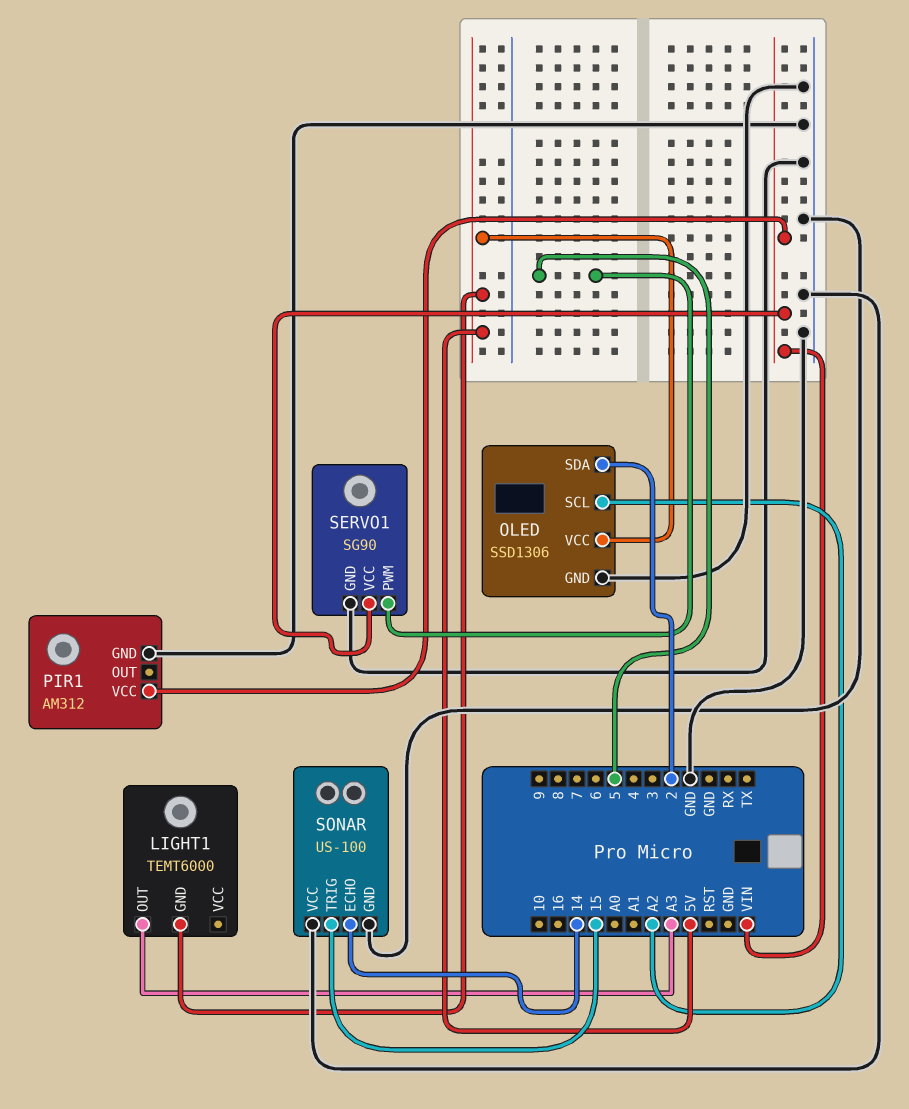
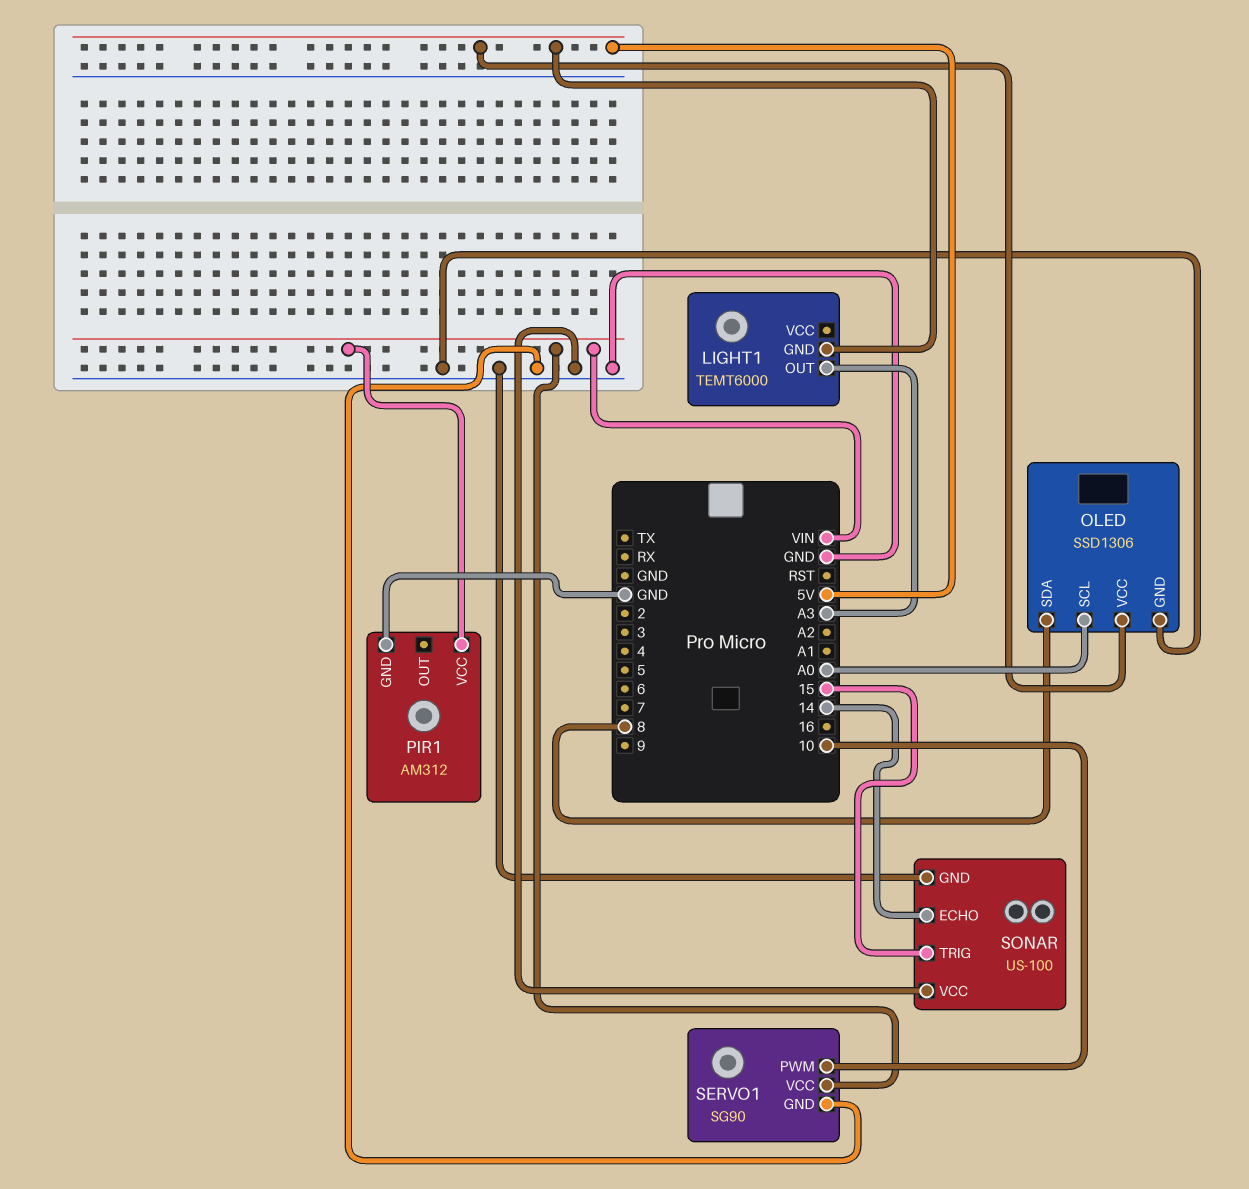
OLED pin SCL: A2 -> A0
OLED pin SDA: 2 -> 8
SERVO1 pin PWM: 5 -> 10

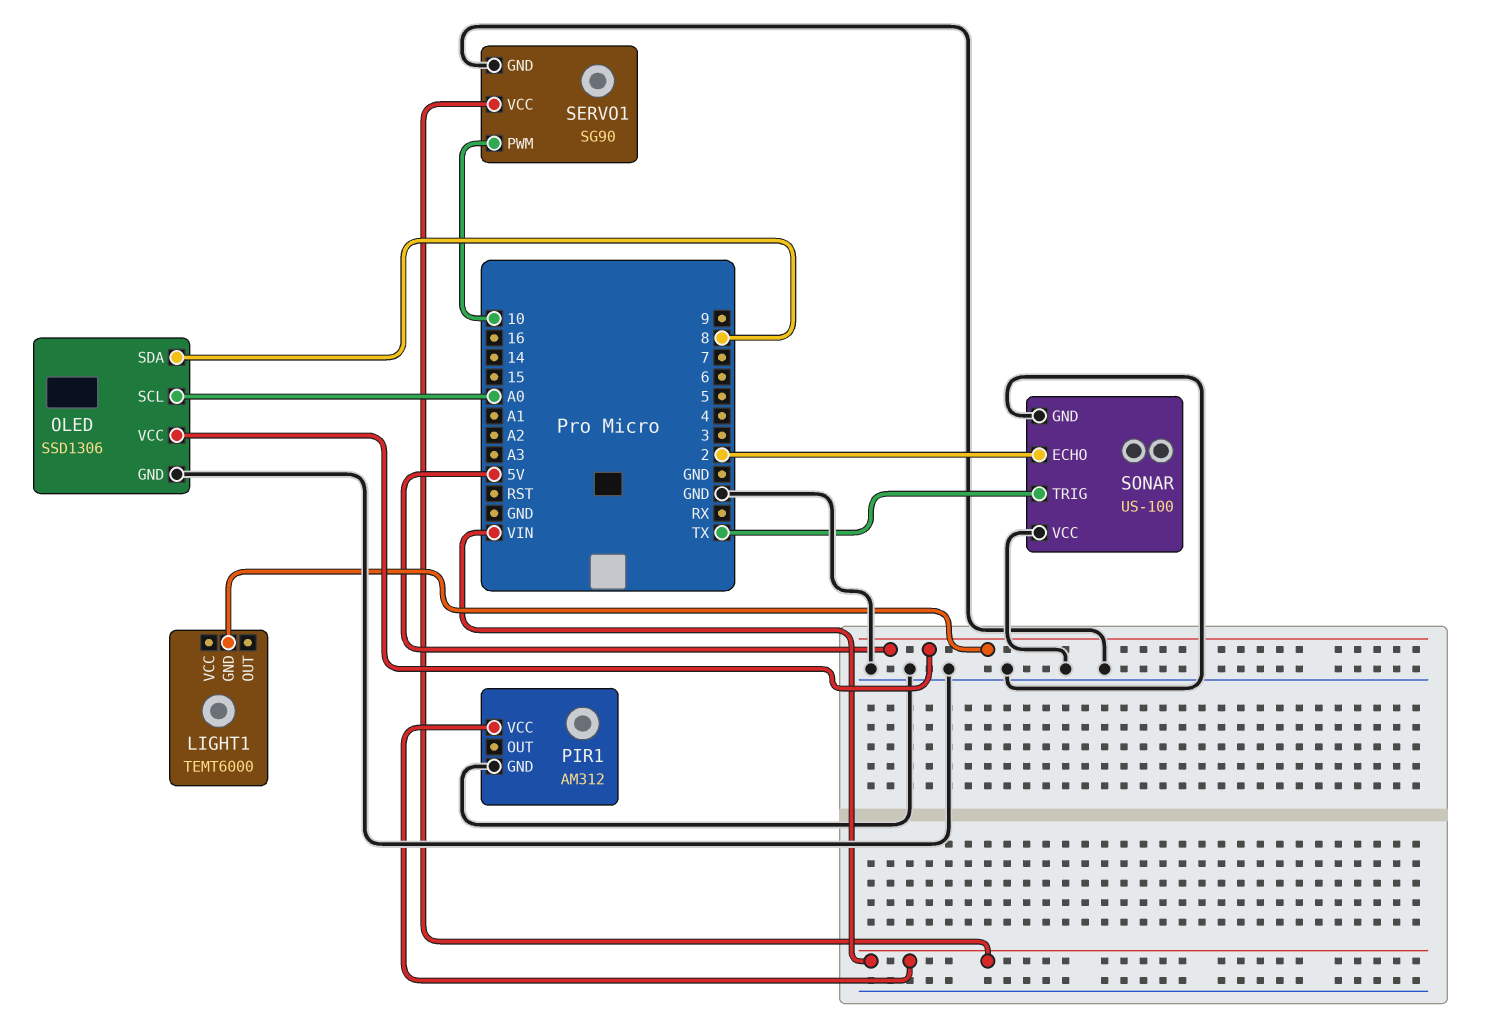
LIGHT1 pin OUT: A3 -> none
SONAR pin ECHO: 14 -> 2
SONAR pin TRIG: 15 -> TX

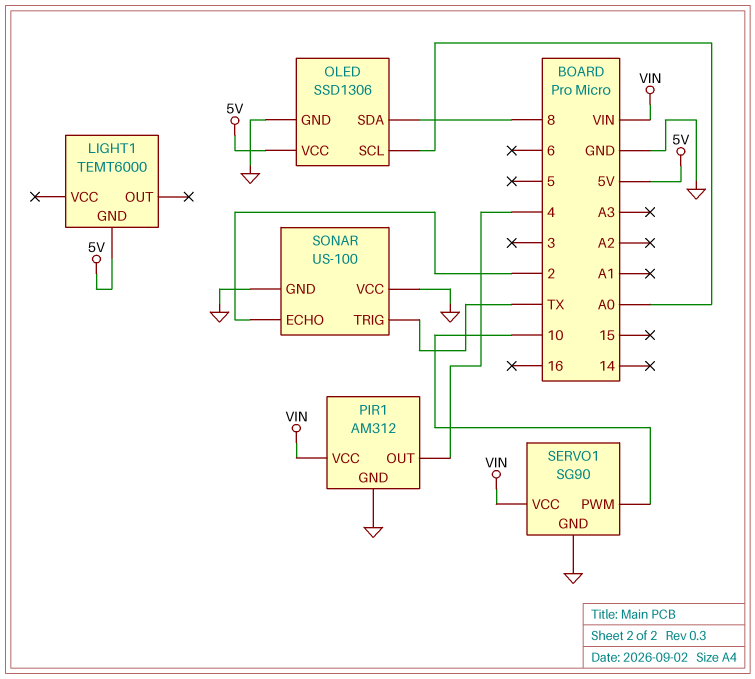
PIR1 pin OUT: none -> 4

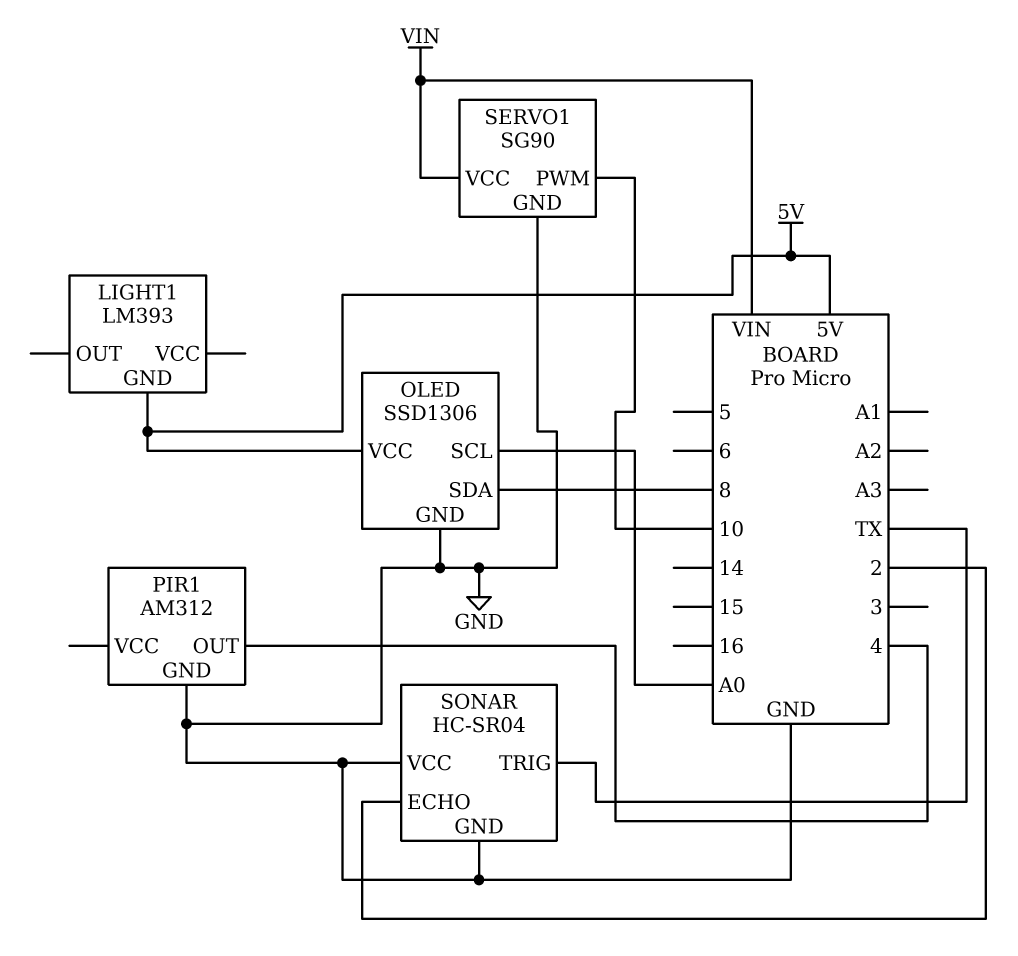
LIGHT1: TEMT6000 -> LM393
PIR1 pin VCC: VIN -> none
SONAR: US-100 -> HC-SR04

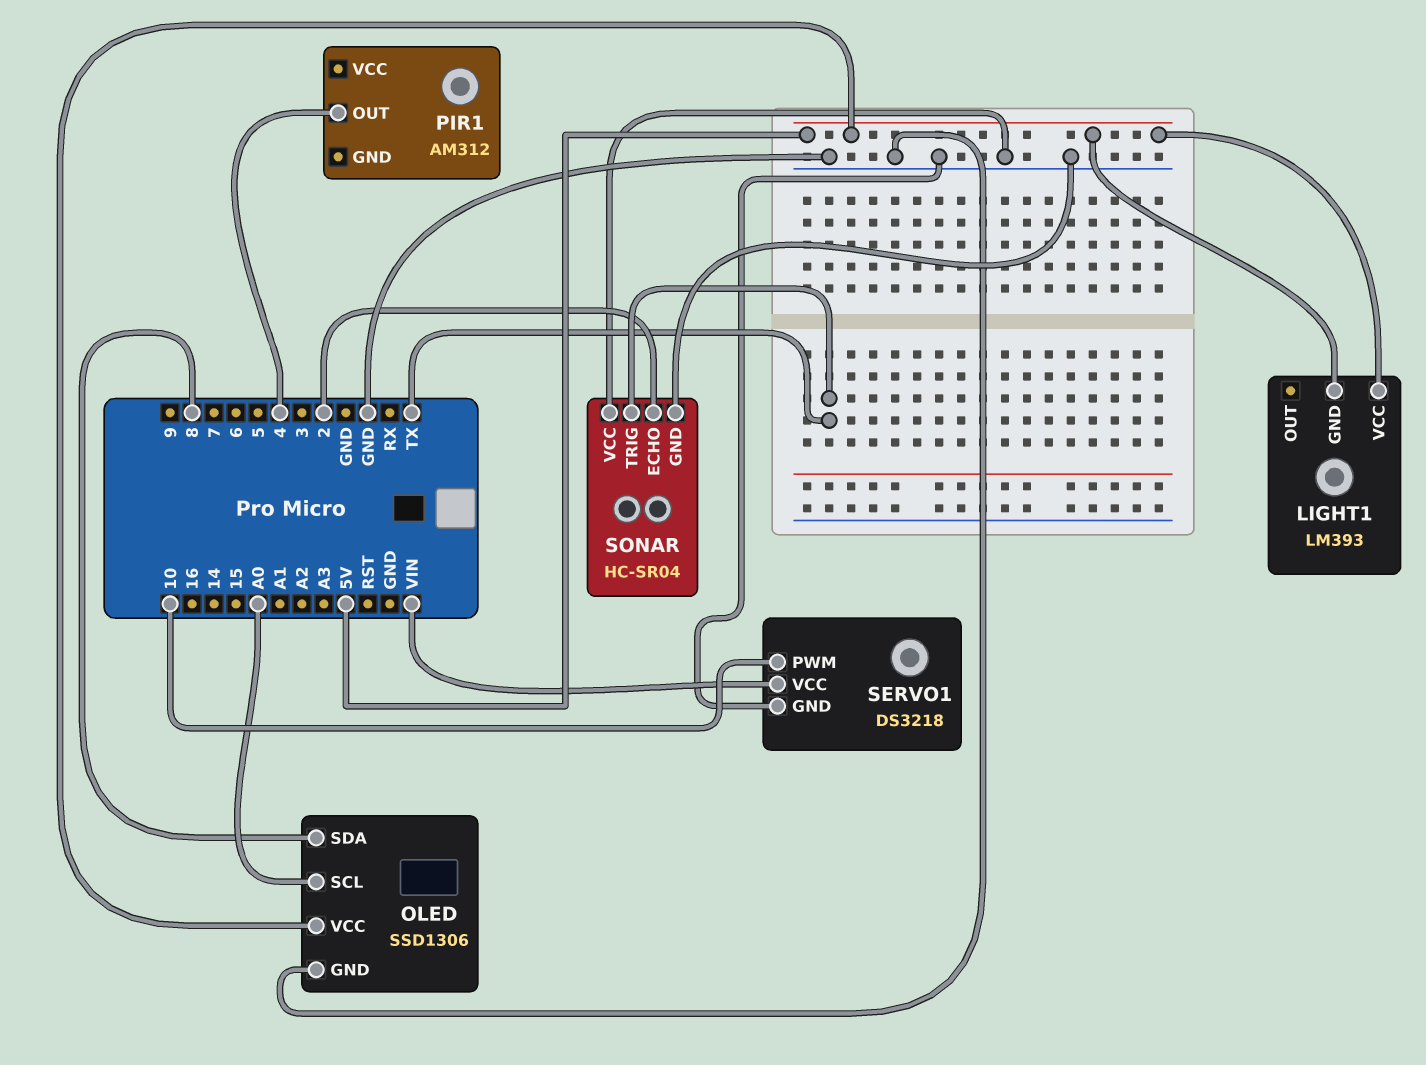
LIGHT1 pin VCC: none -> 5V
PIR1 pin GND: GND -> none
SERVO1: SG90 -> DS3218

